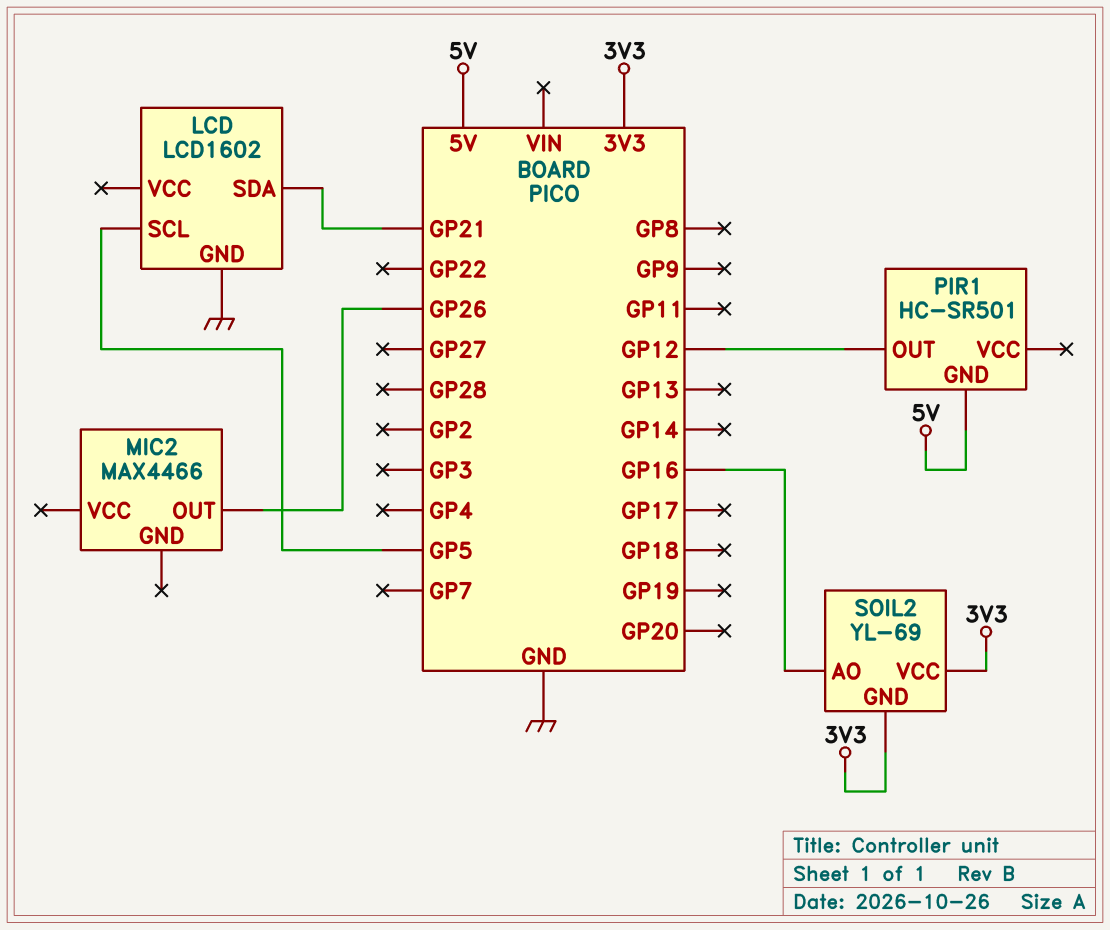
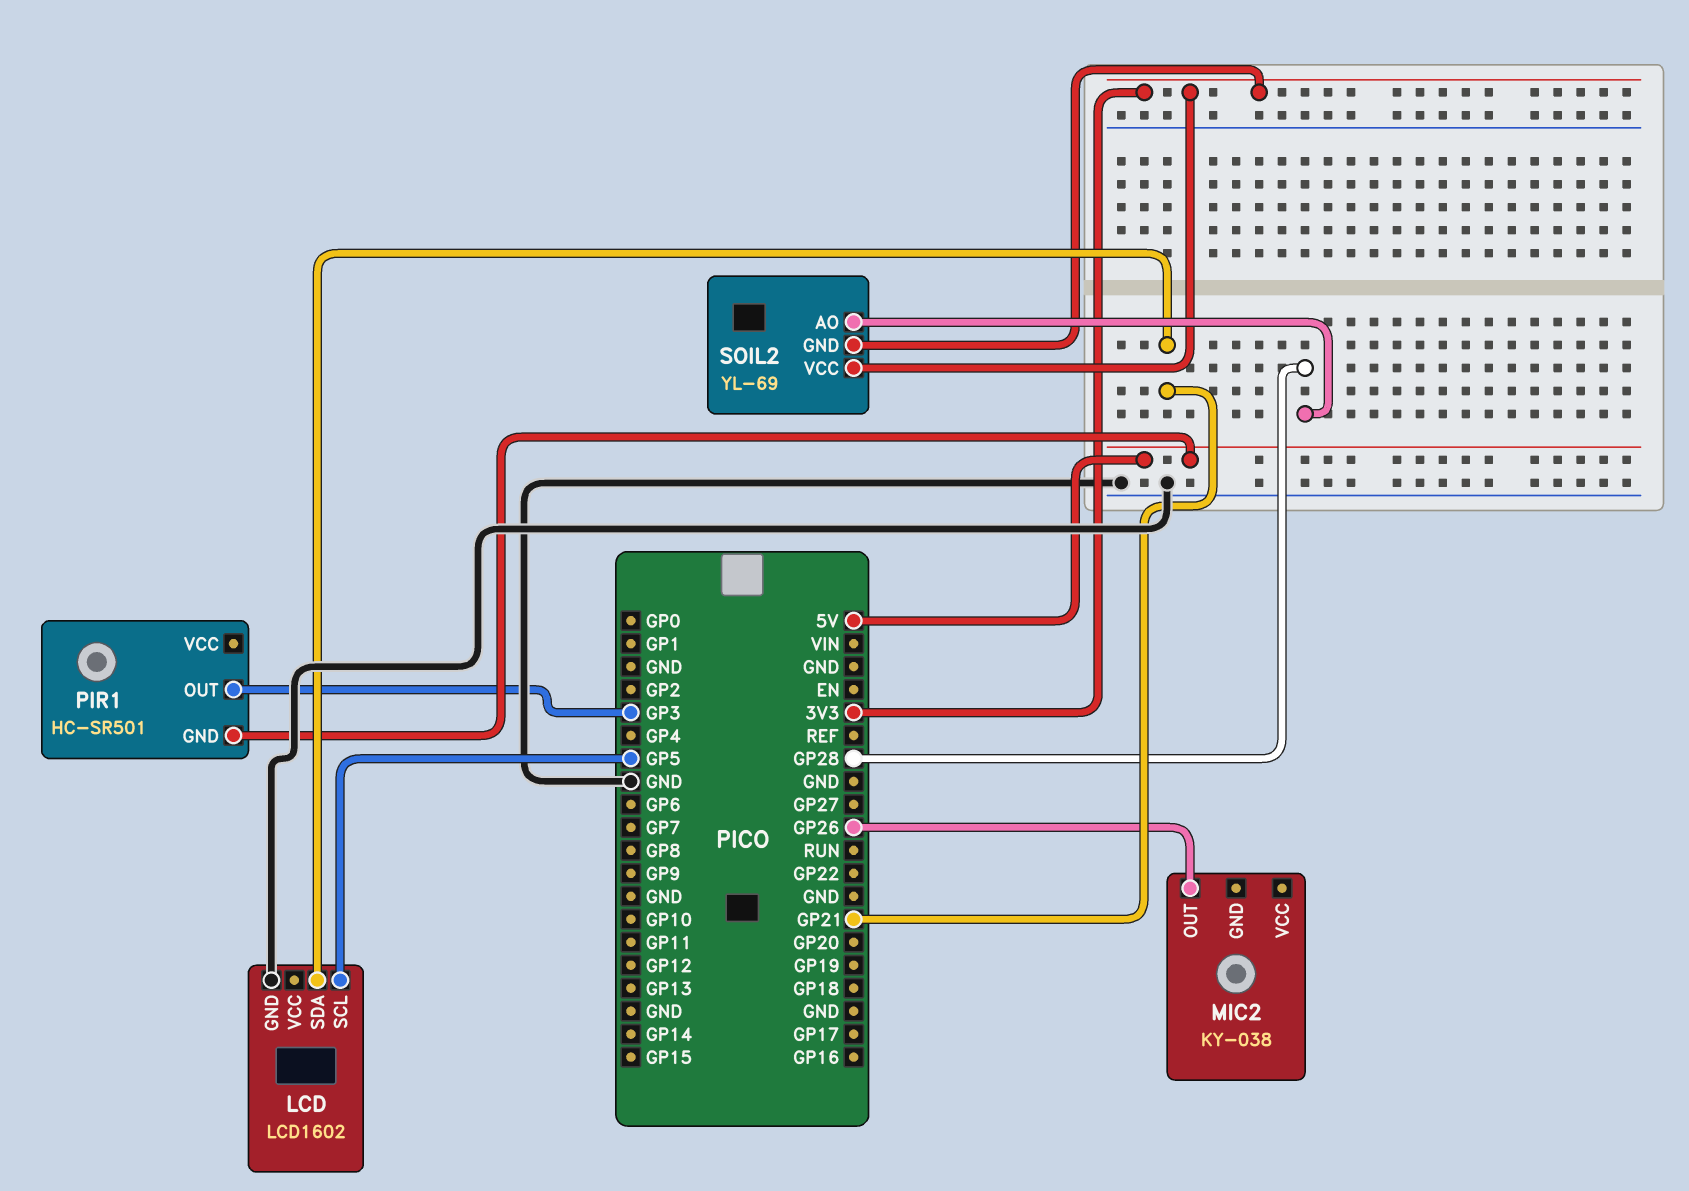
MIC2: MAX4466 -> KY-038
PIR1 pin OUT: GP12 -> GP3
SOIL2 pin AO: GP16 -> GP28

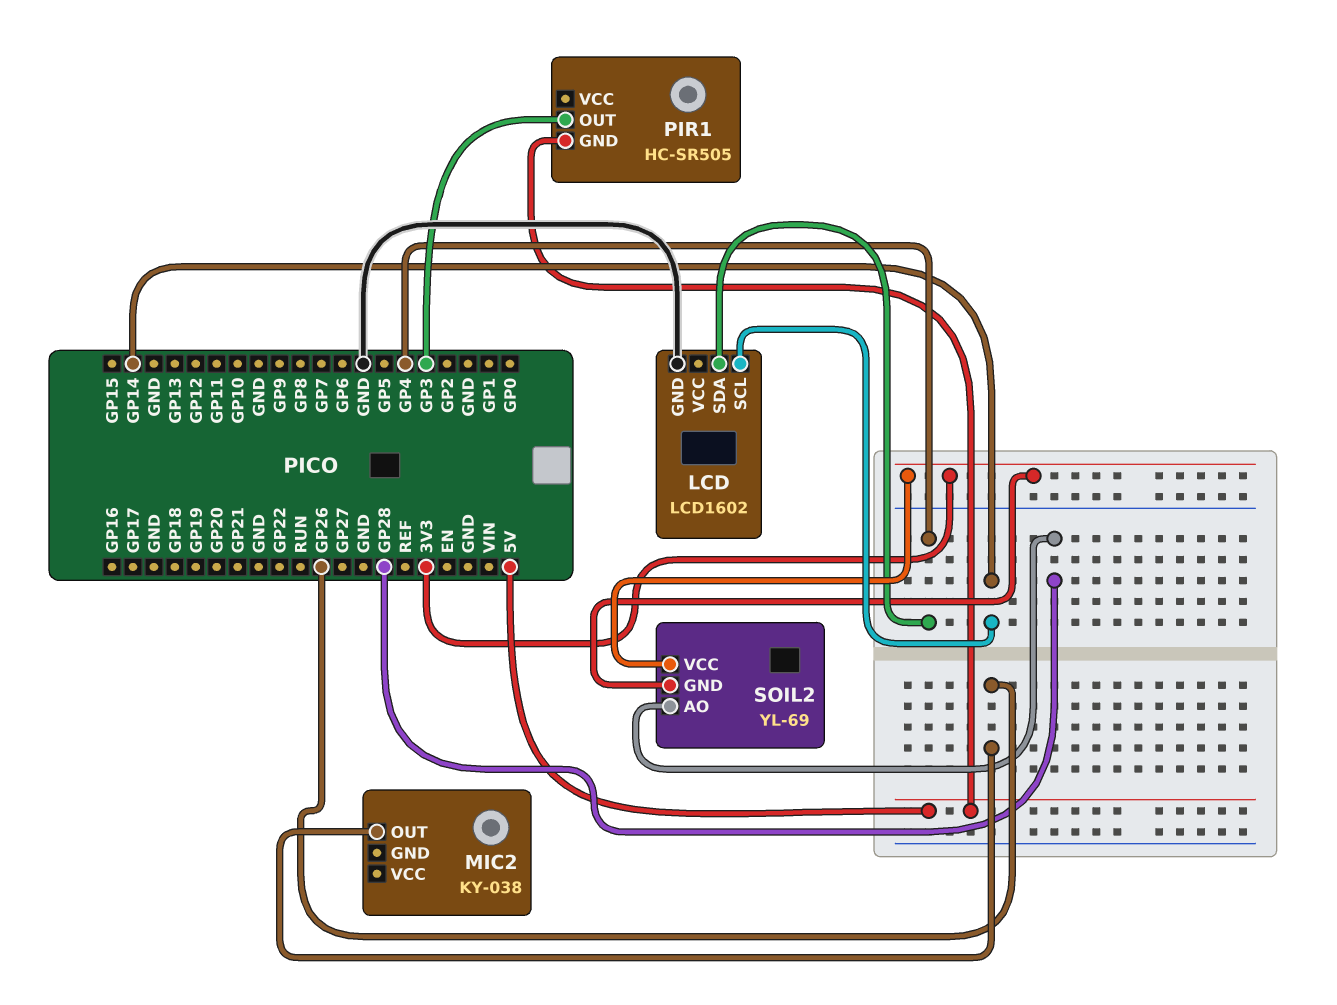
LCD pin SCL: GP5 -> GP14
LCD pin SDA: GP21 -> GP4
PIR1: HC-SR501 -> HC-SR505

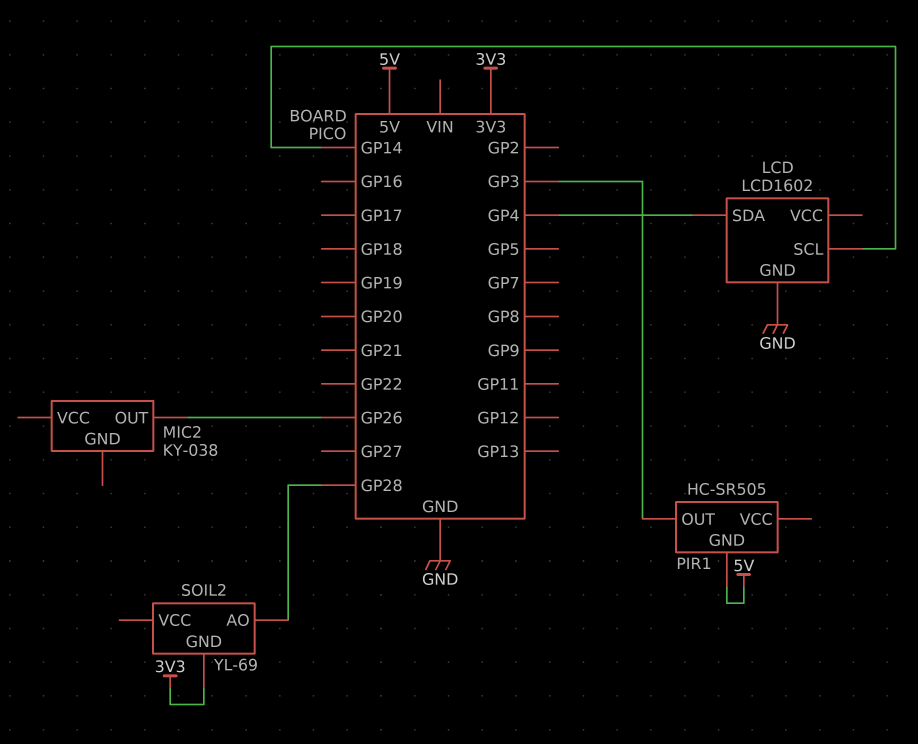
SOIL2 pin VCC: 3V3 -> none

